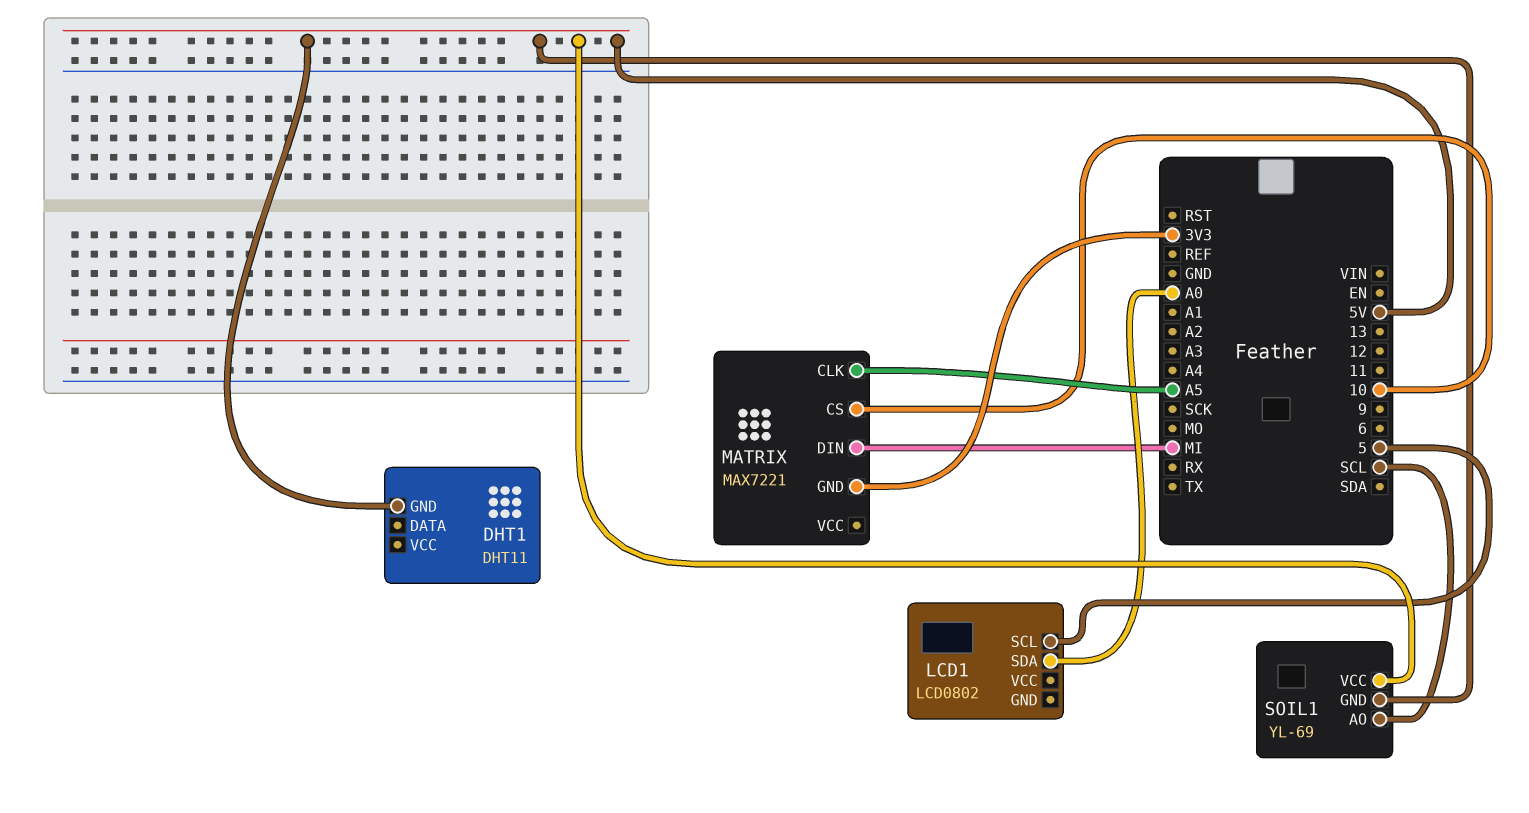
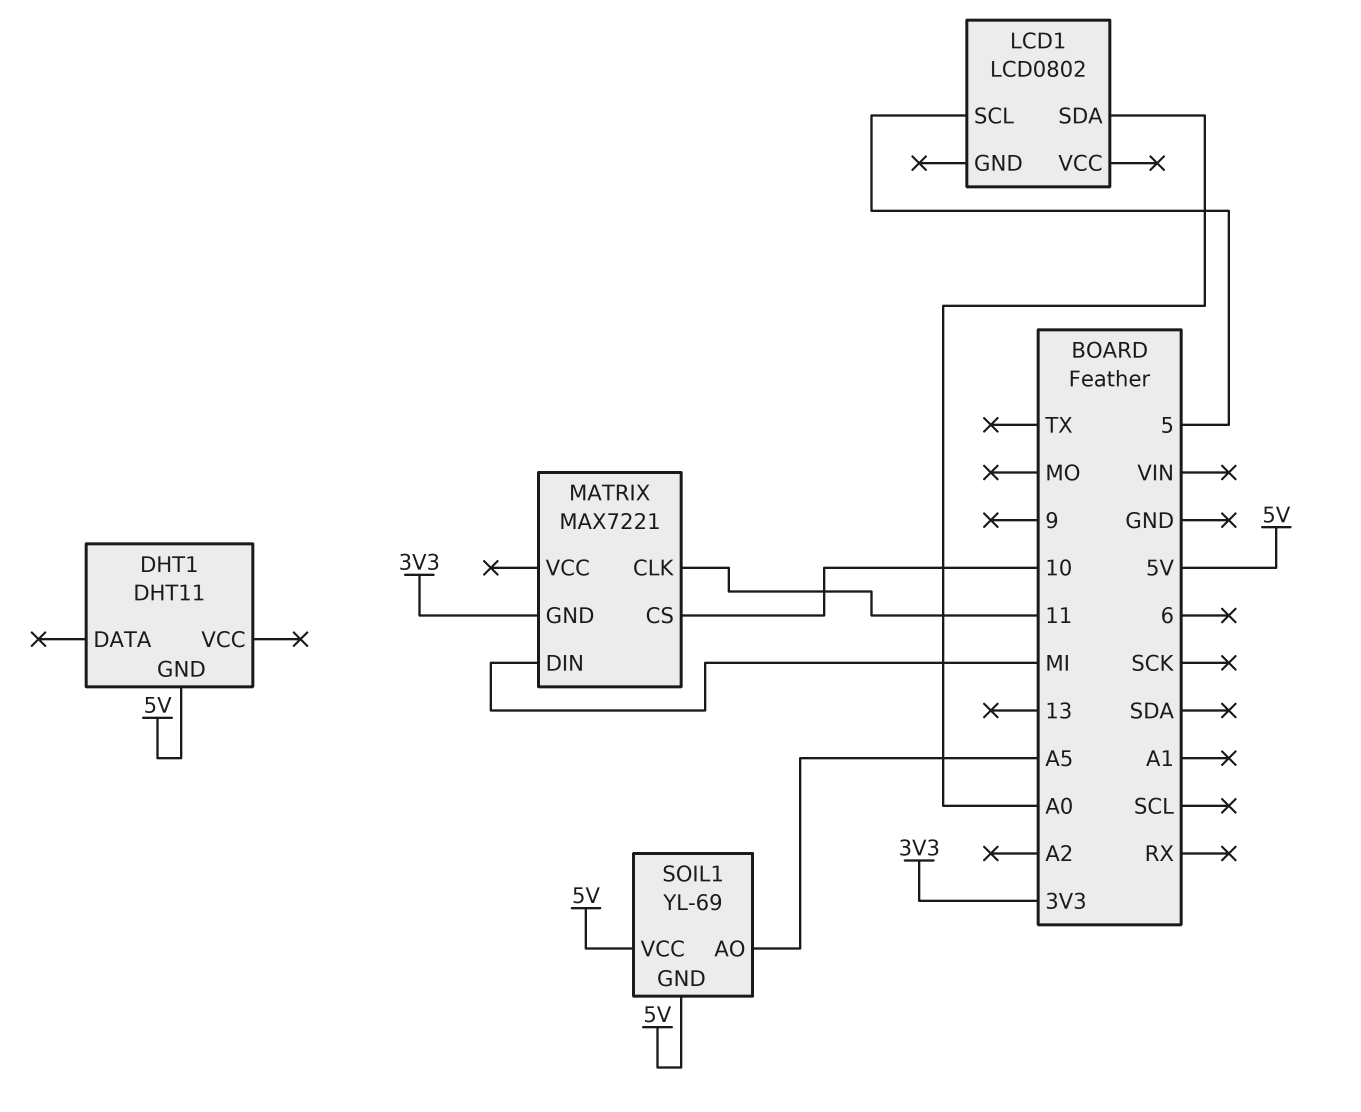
MATRIX pin CLK: A5 -> 11
SOIL1 pin AO: SCL -> A5

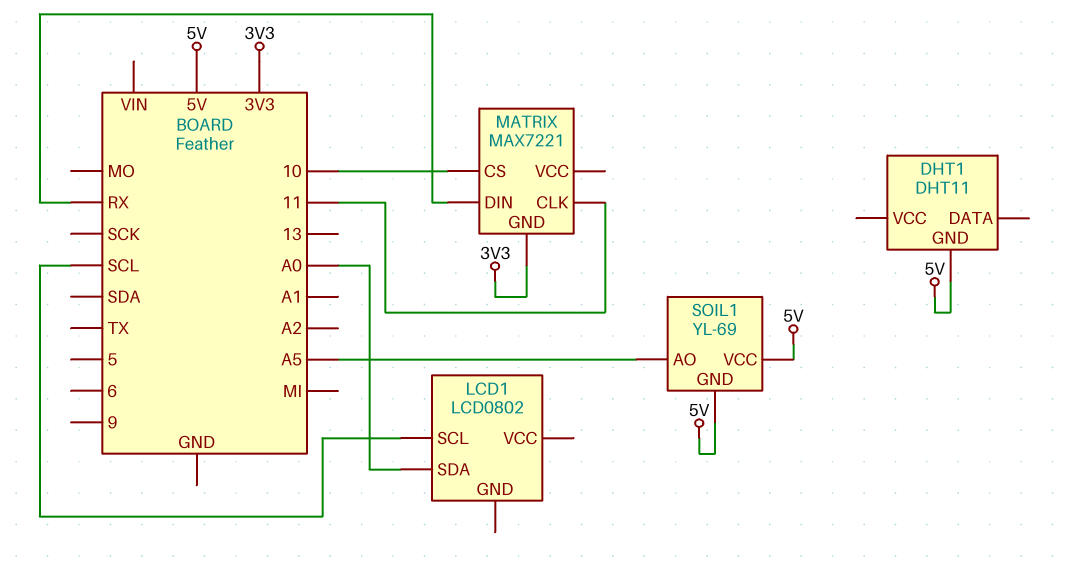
LCD1 pin SCL: 5 -> SCL
MATRIX pin DIN: MI -> RX

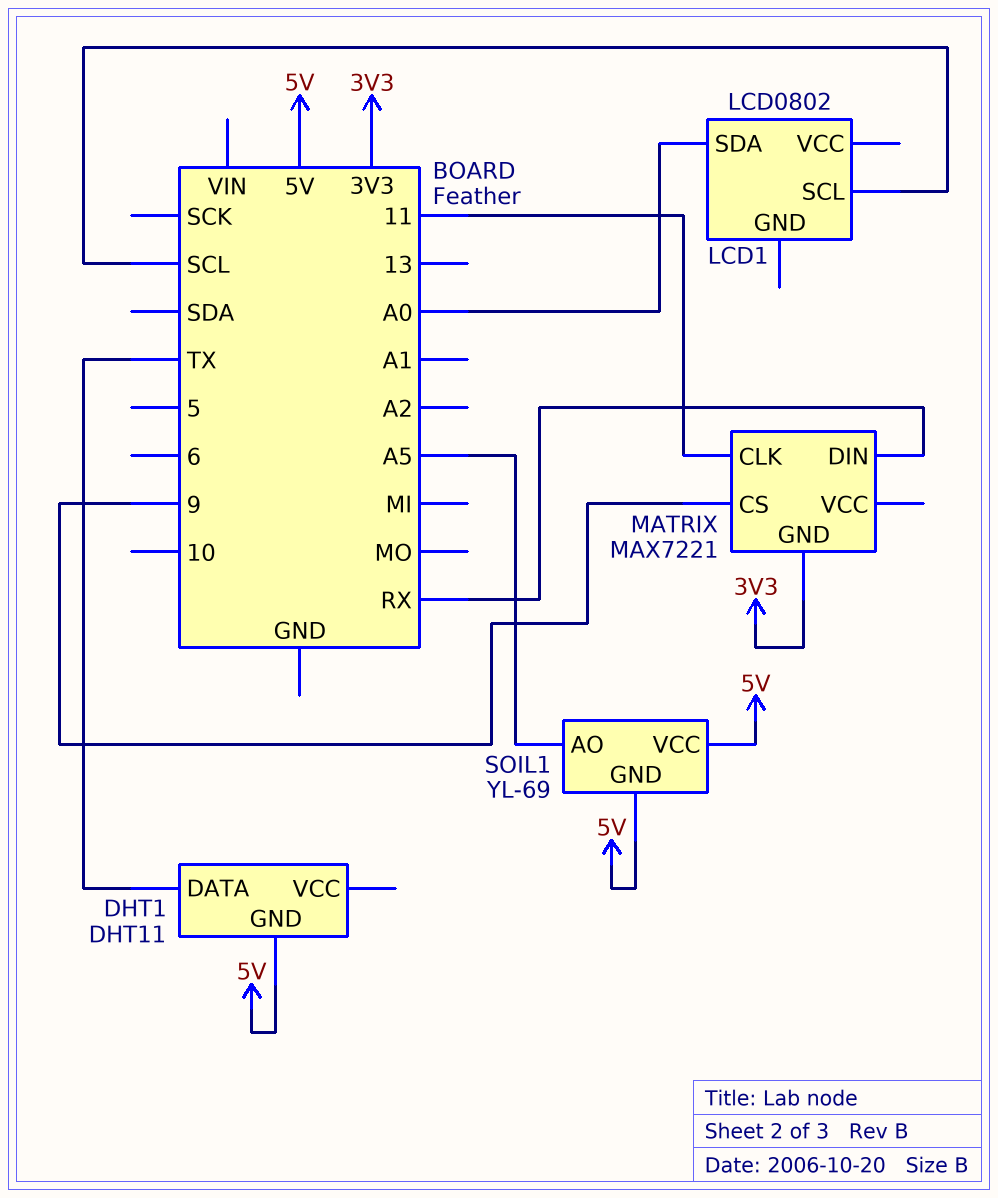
DHT1 pin DATA: none -> TX
MATRIX pin CS: 10 -> 9

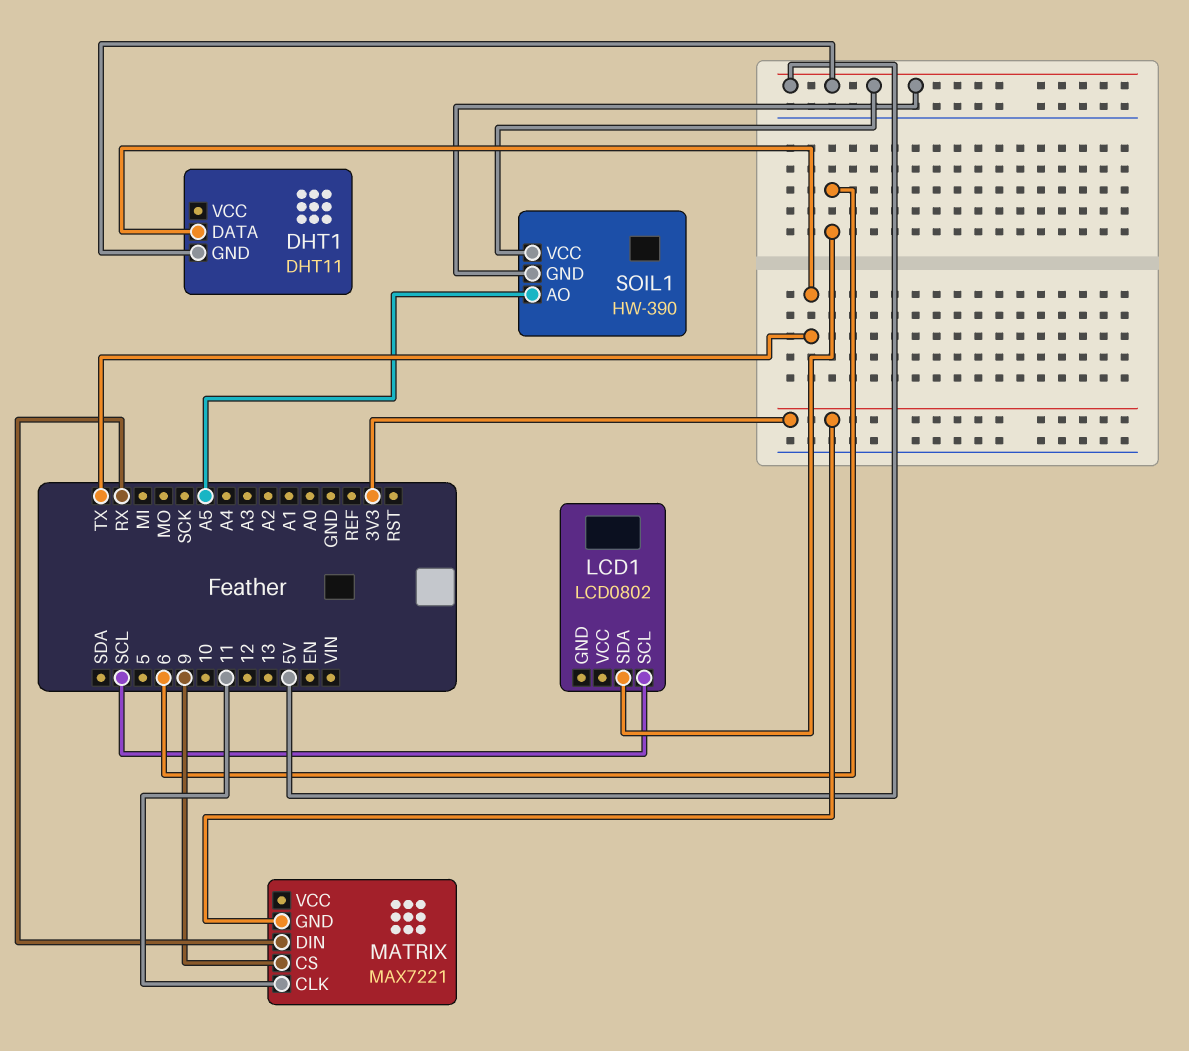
LCD1 pin SDA: A0 -> 6
SOIL1: YL-69 -> HW-390

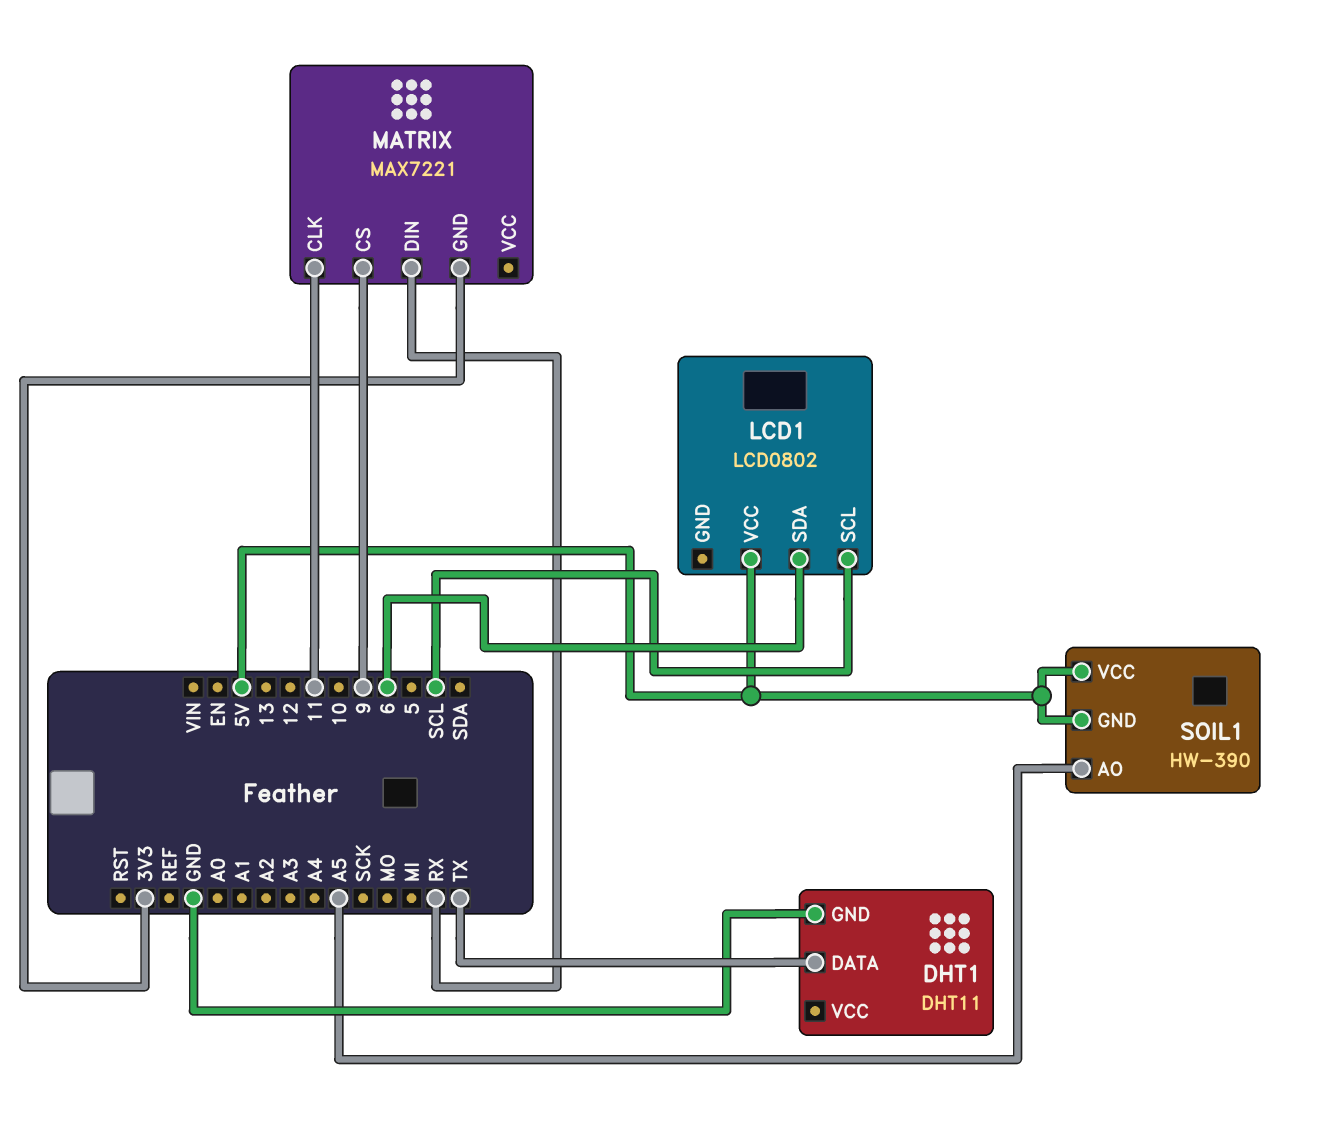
DHT1 pin GND: 5V -> GND
LCD1 pin VCC: none -> 5V

